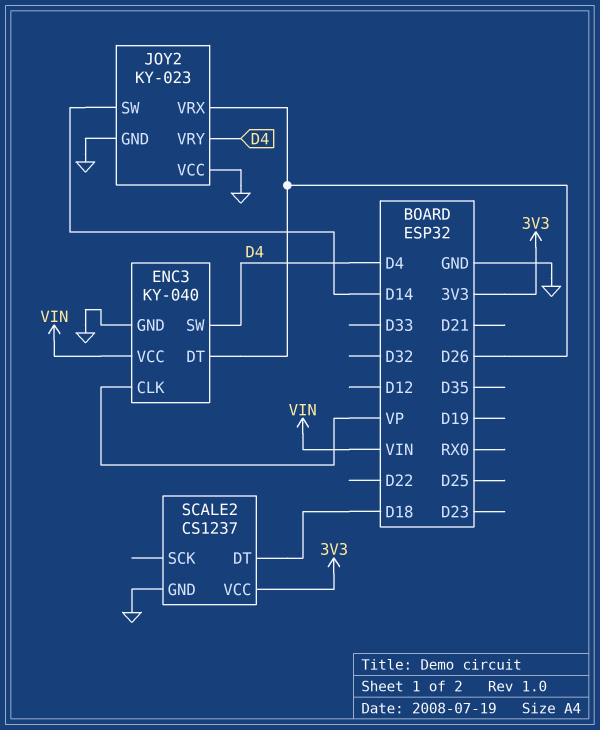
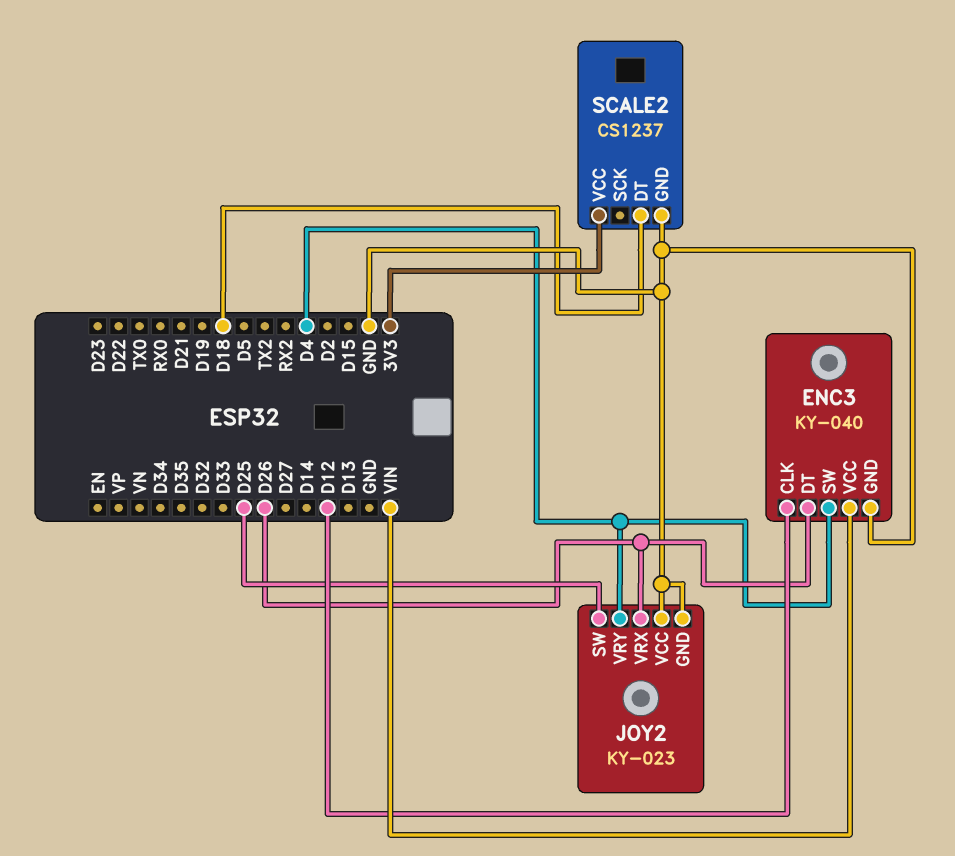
ENC3 pin CLK: VP -> D12
JOY2 pin SW: D14 -> D25

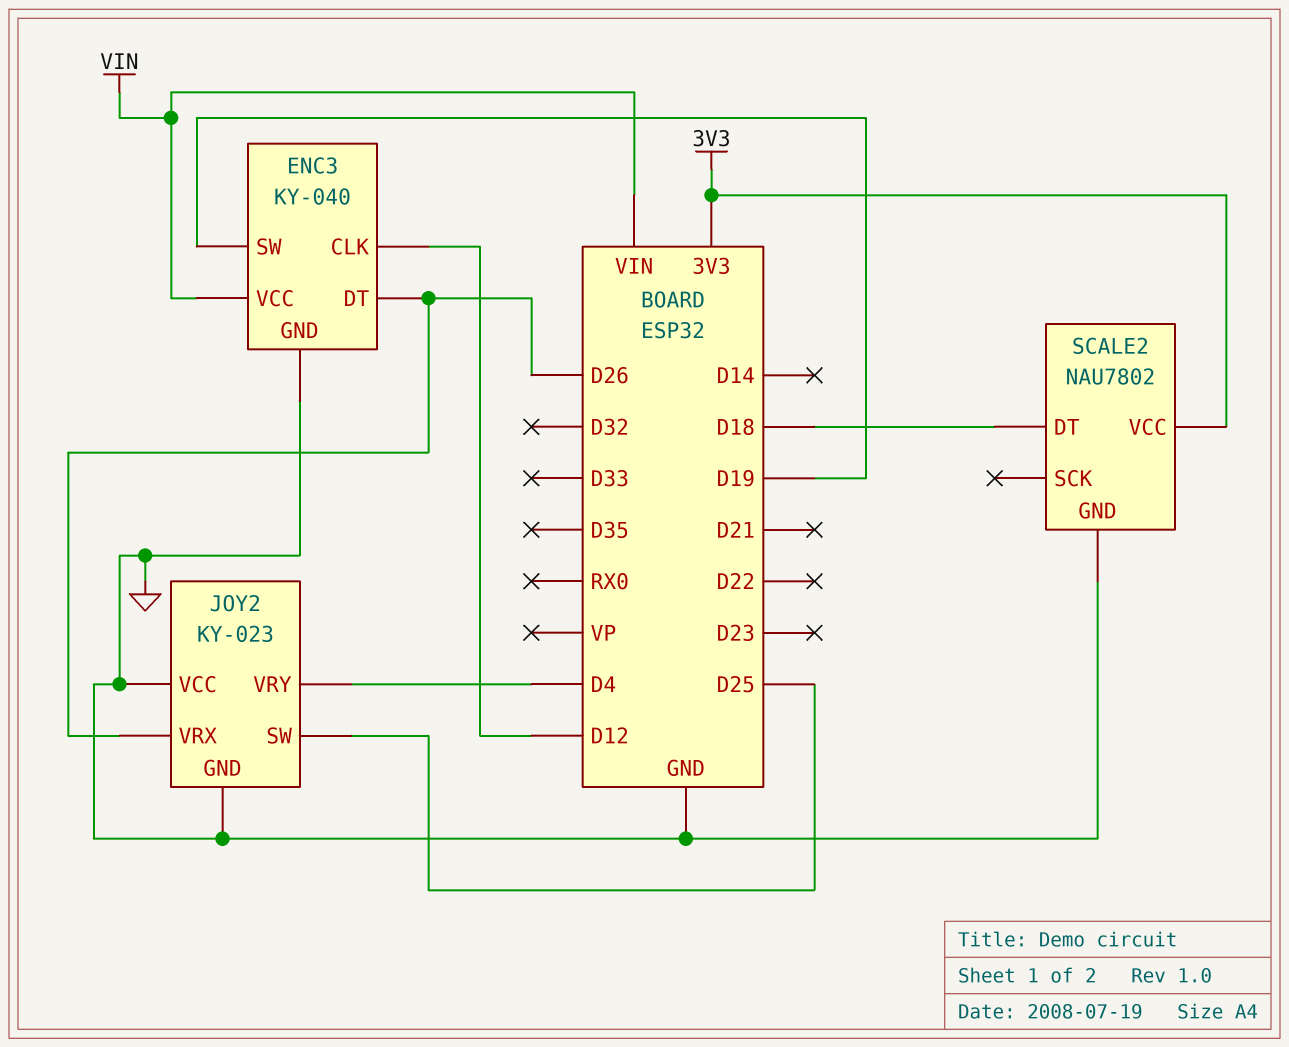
ENC3 pin SW: D4 -> D19
SCALE2: CS1237 -> NAU7802

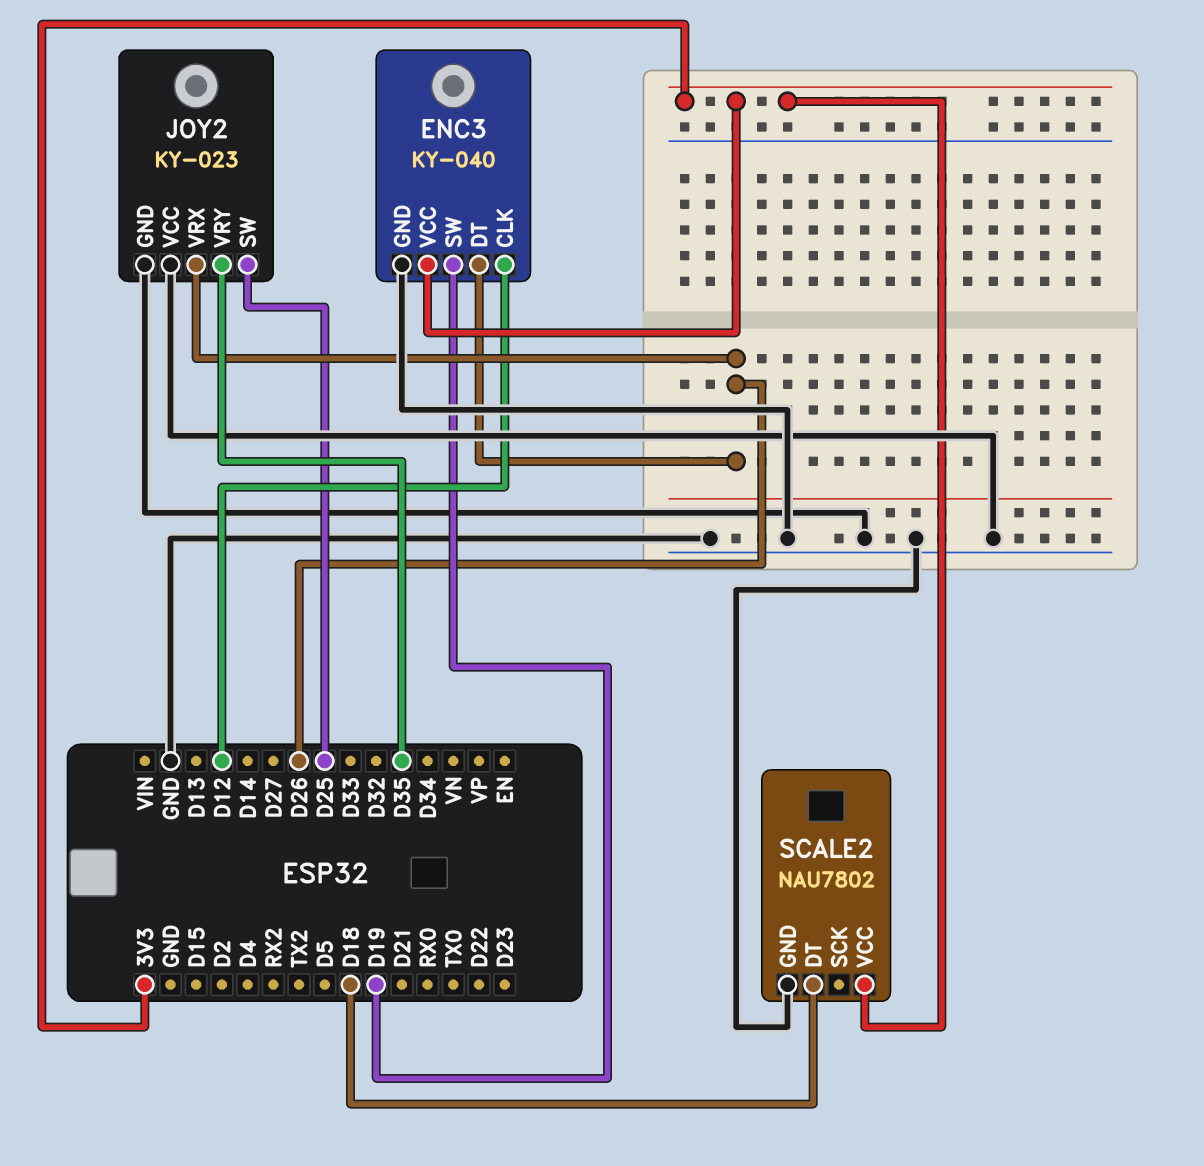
ENC3 pin VCC: VIN -> 3V3
JOY2 pin VRY: D4 -> D35

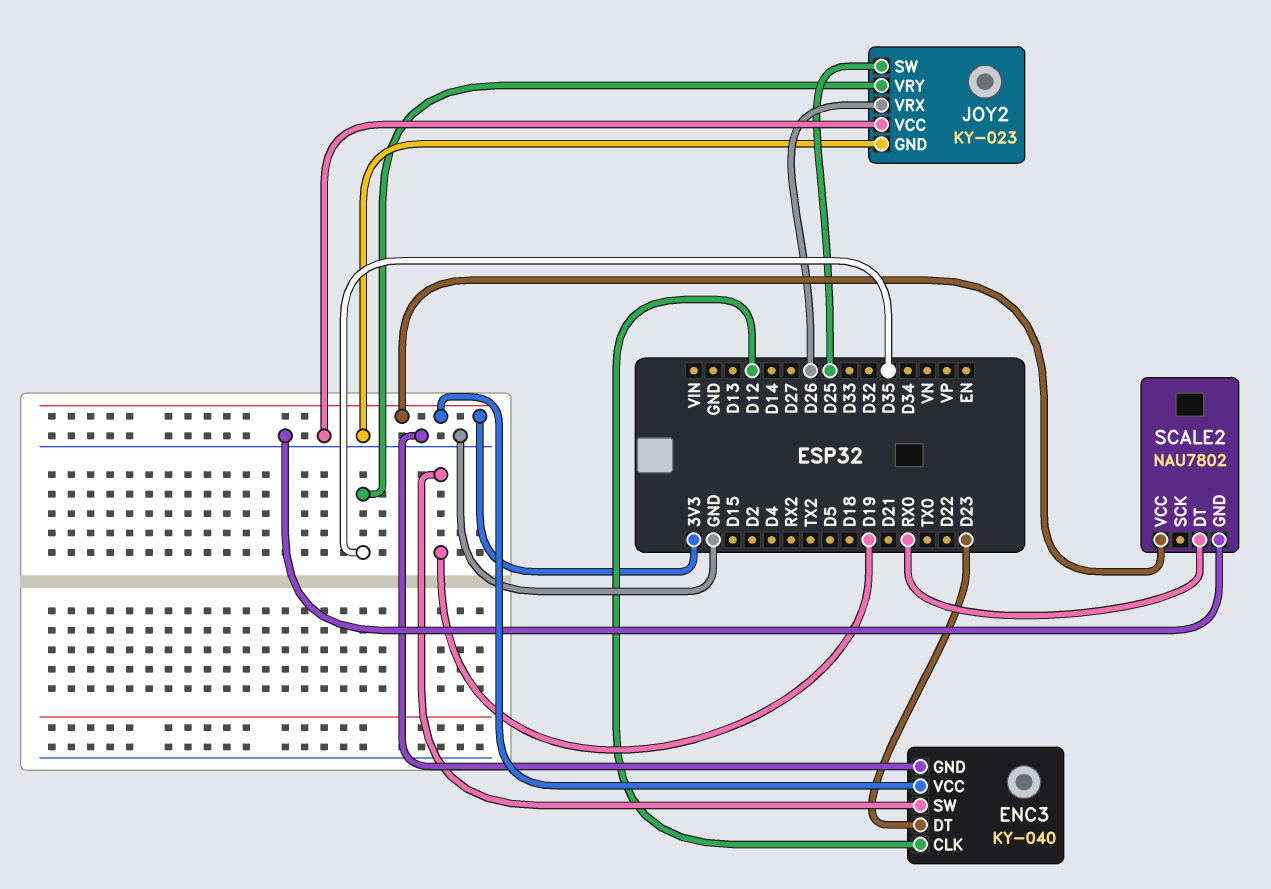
ENC3 pin DT: D26 -> D23
SCALE2 pin DT: D18 -> RX0

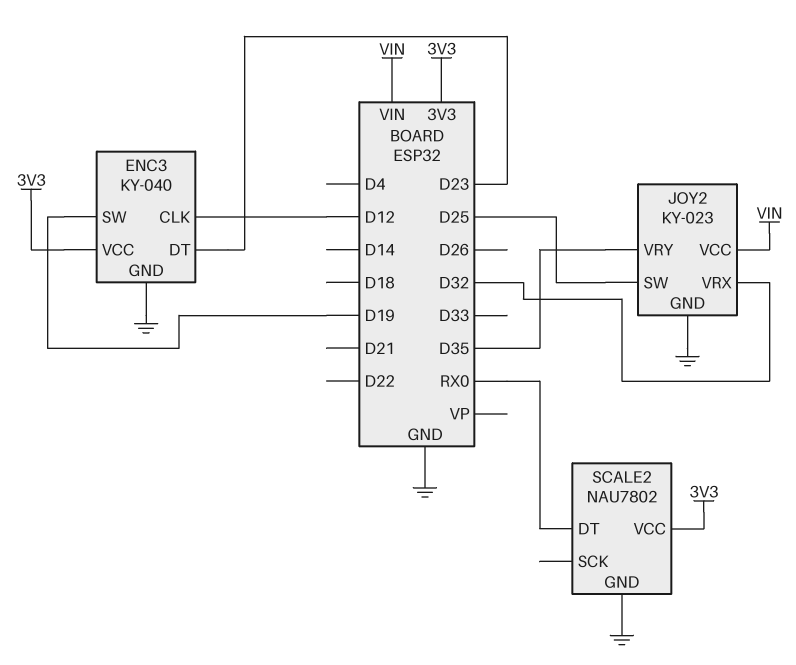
JOY2 pin VCC: GND -> VIN
JOY2 pin VRX: D26 -> D32

